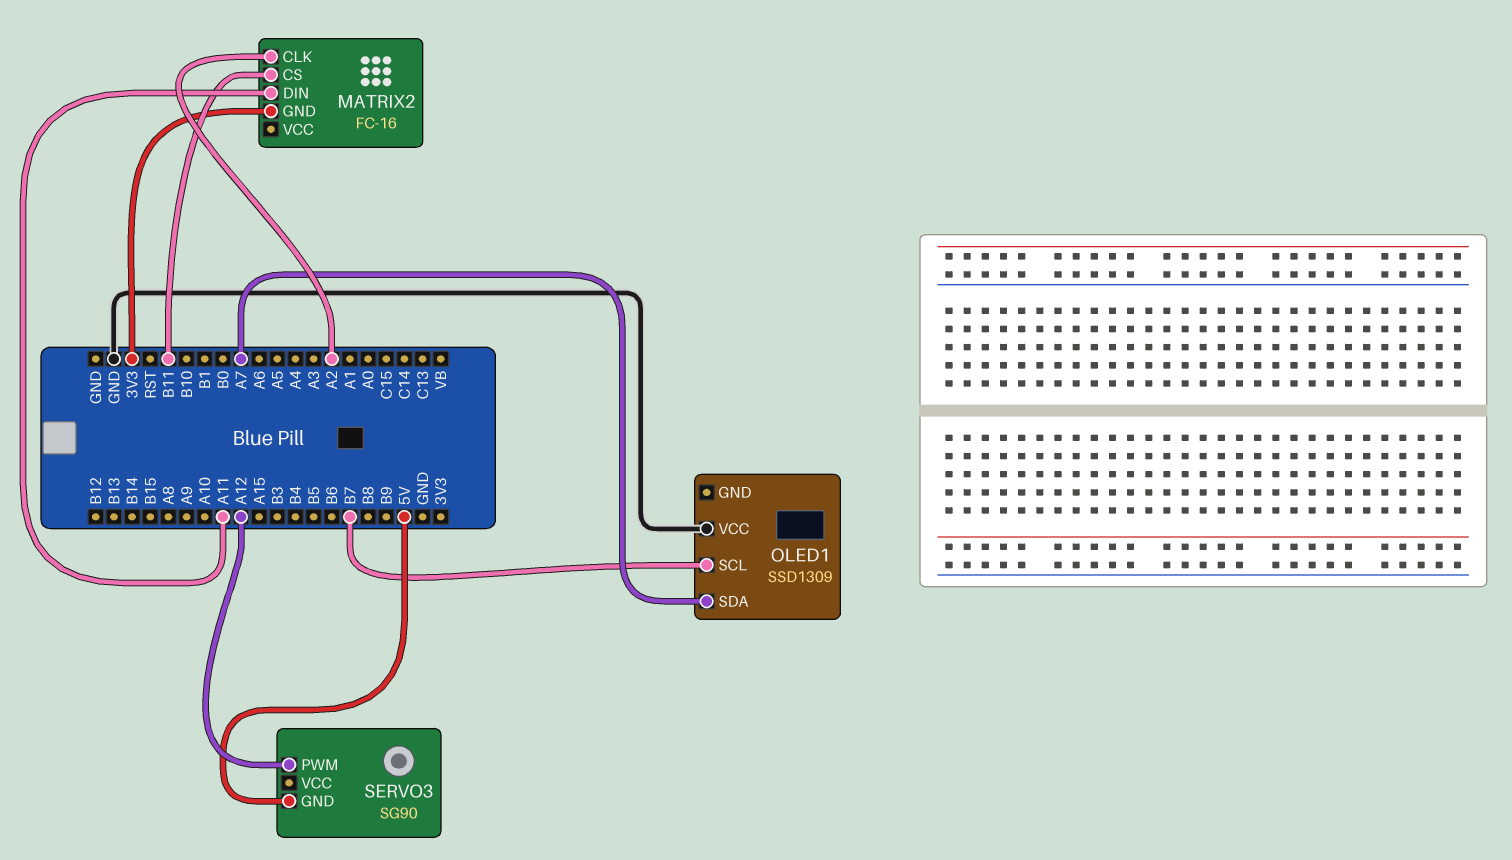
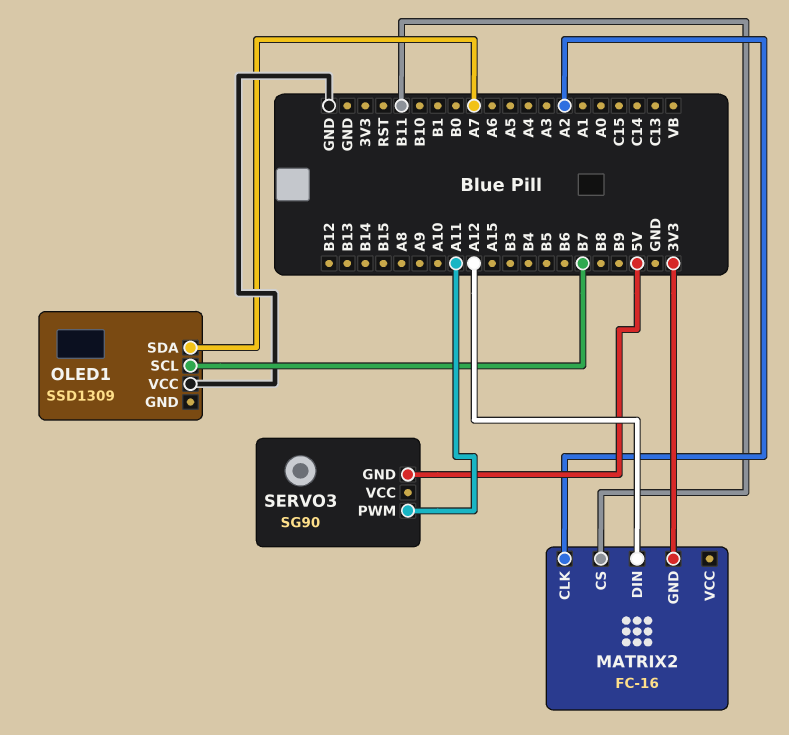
MATRIX2 pin DIN: A11 -> A12
SERVO3 pin PWM: A12 -> A11

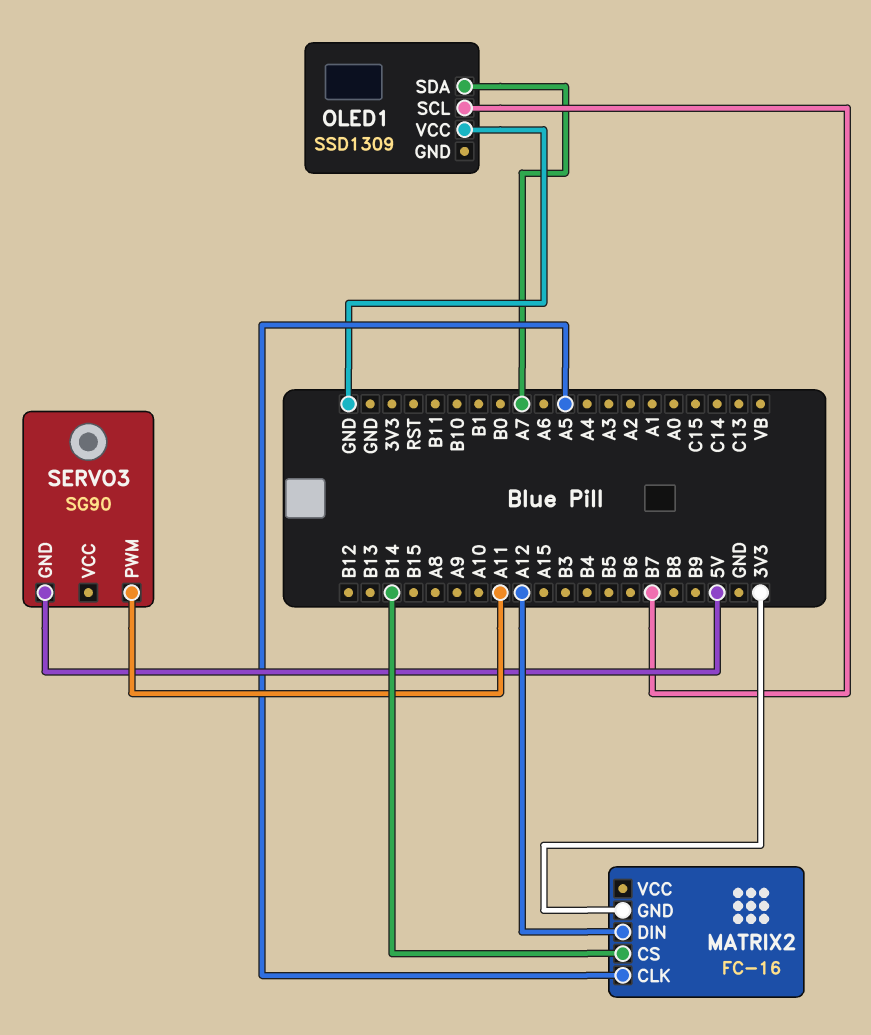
MATRIX2 pin CLK: A2 -> A5
MATRIX2 pin CS: B11 -> B14

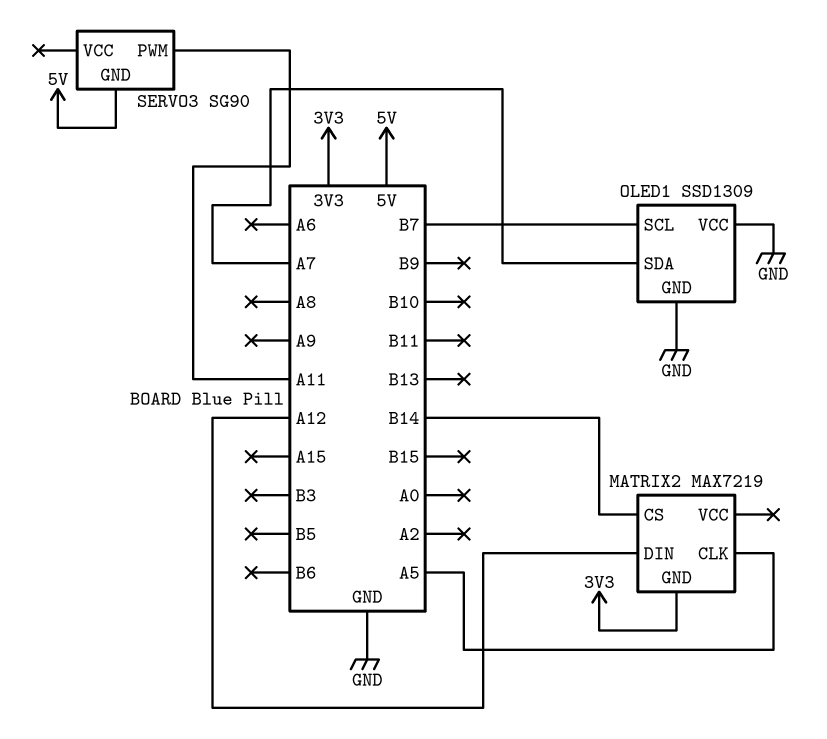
MATRIX2: FC-16 -> MAX7219
OLED1 pin GND: none -> GND

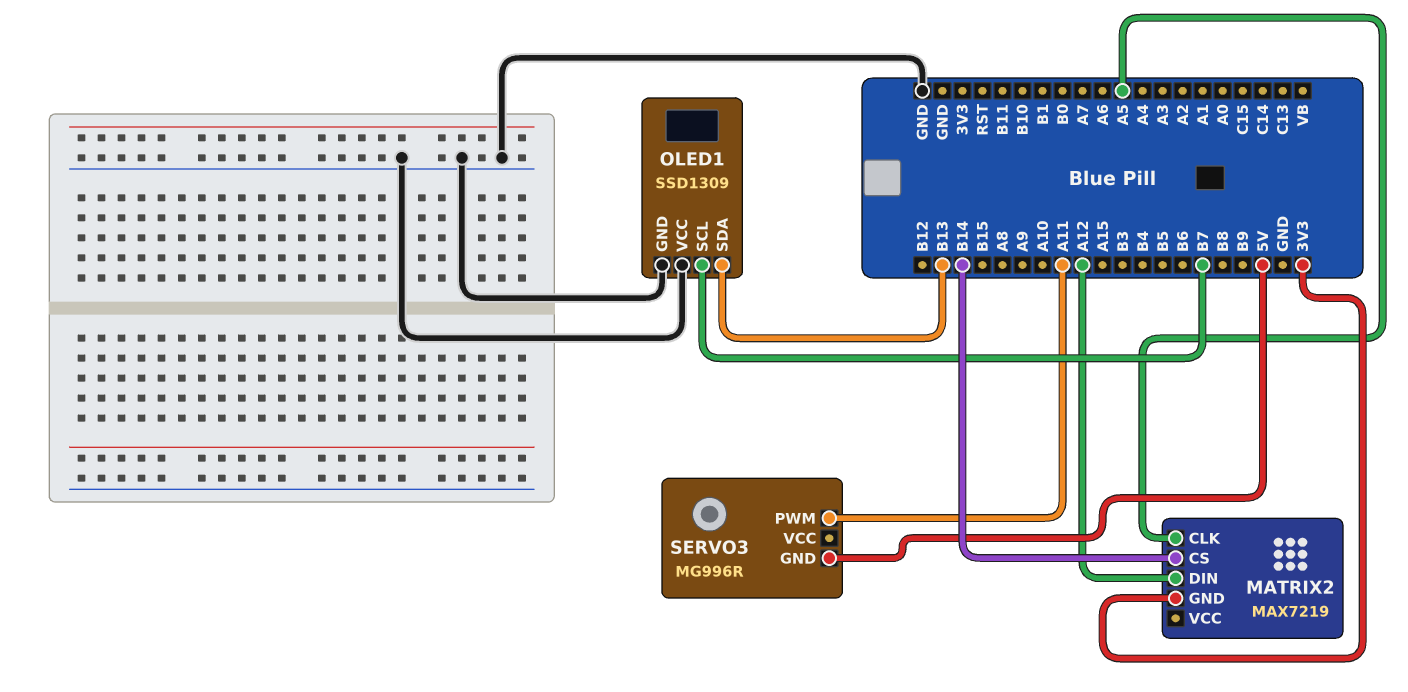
OLED1 pin SDA: A7 -> B13
SERVO3: SG90 -> MG996R

